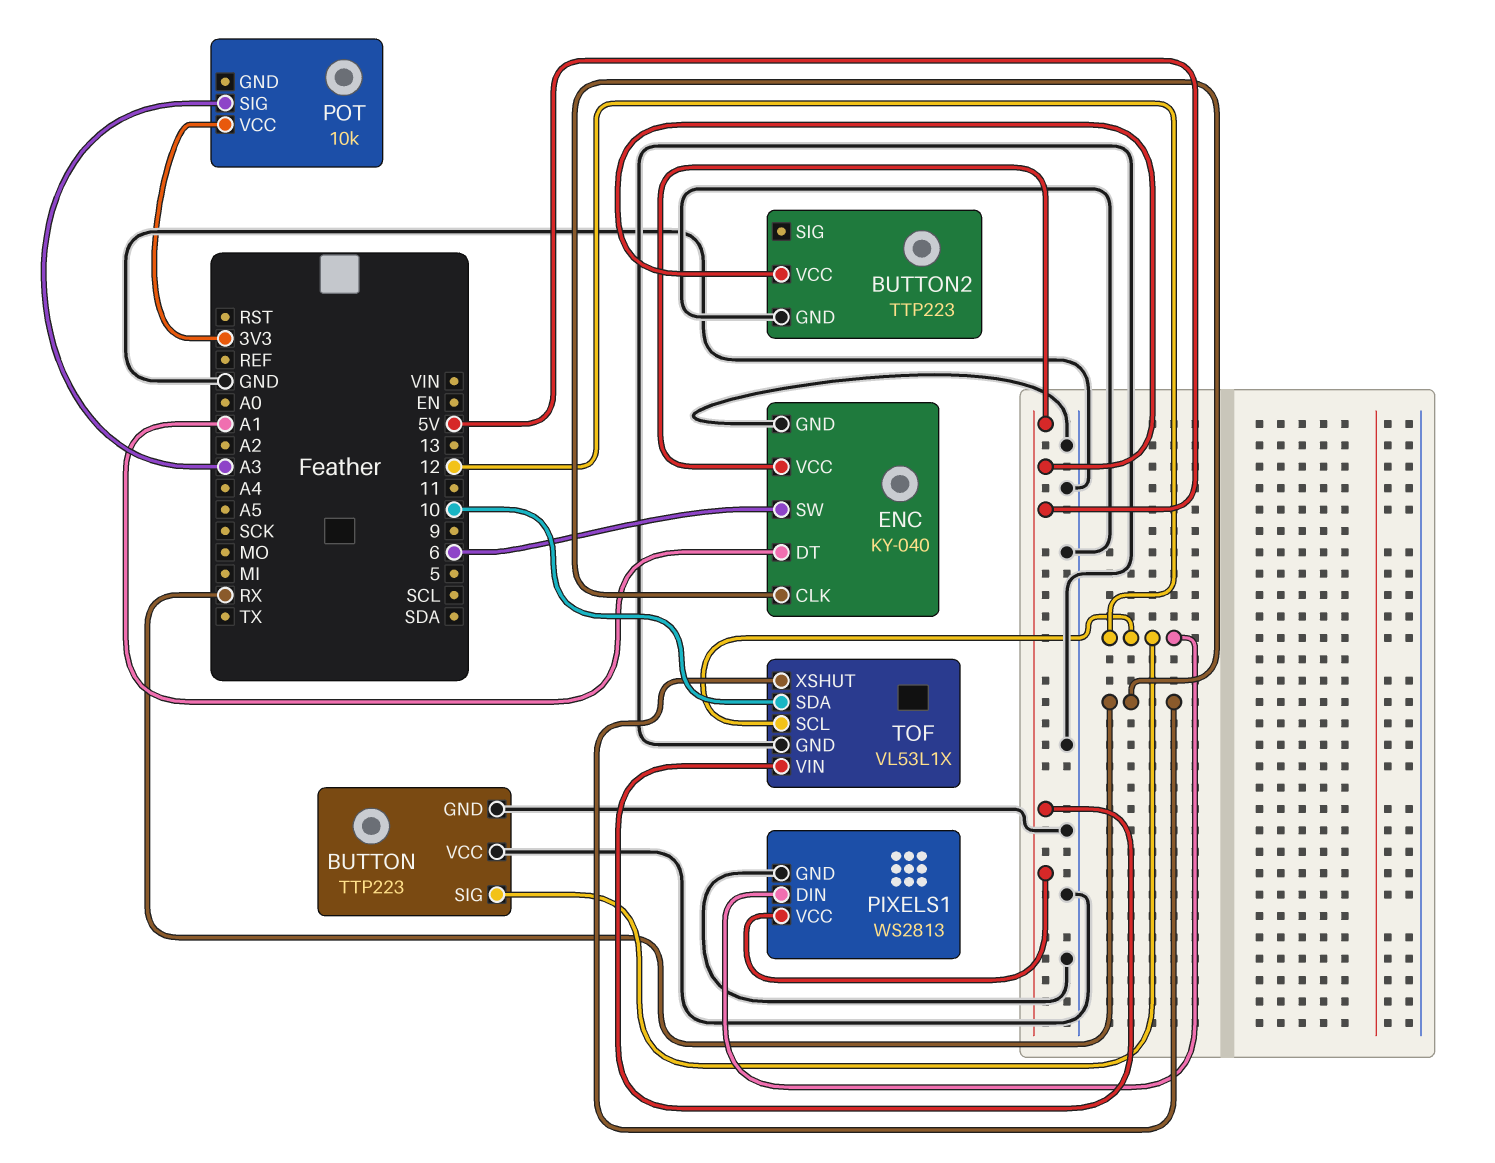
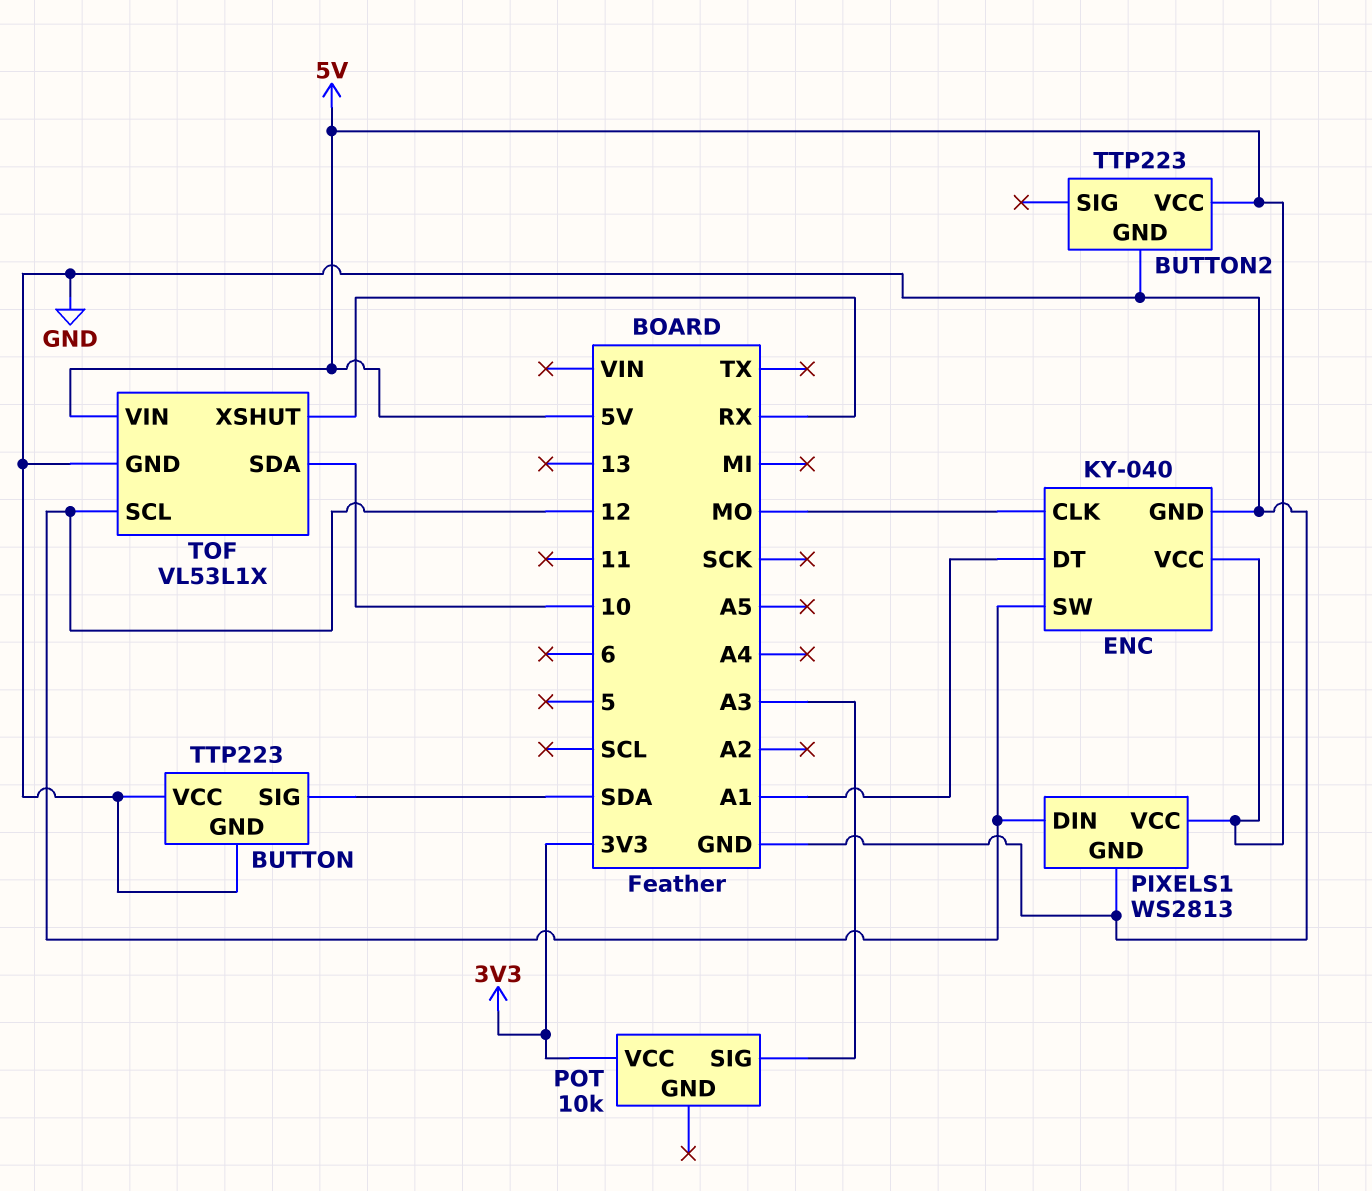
BUTTON pin SIG: 12 -> SDA
ENC pin CLK: RX -> MO
ENC pin SW: 6 -> 12

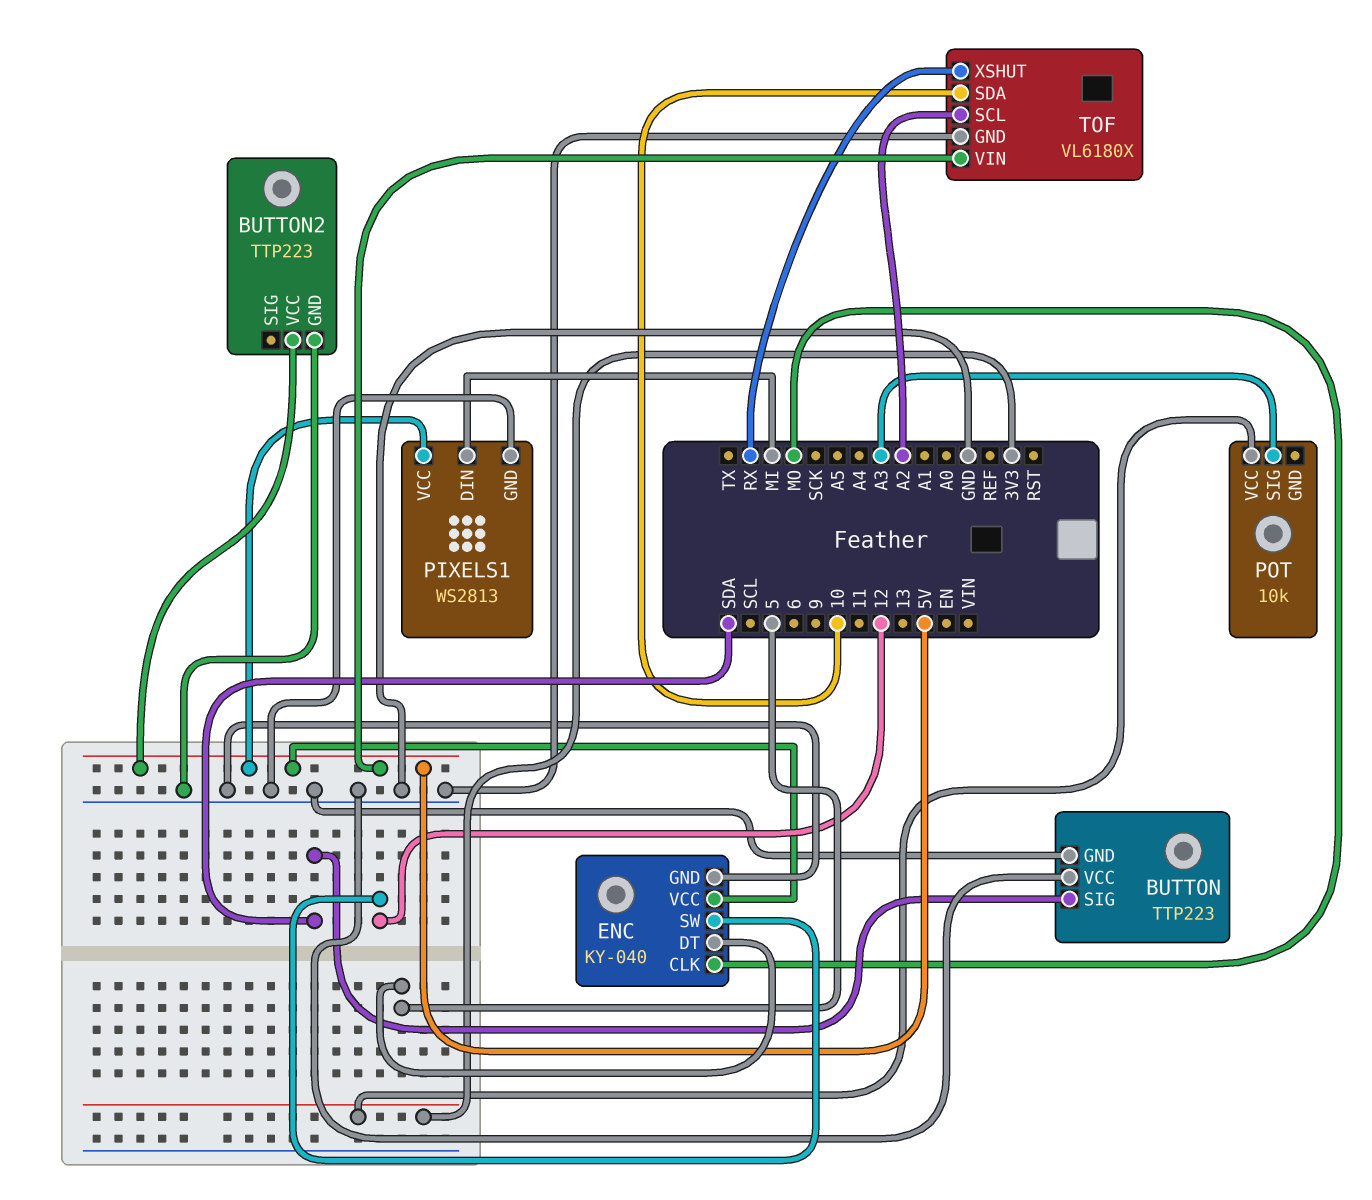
ENC pin DT: A1 -> 5
PIXELS1 pin DIN: 12 -> MI
TOF: VL53L1X -> VL6180X
TOF pin SCL: 12 -> A2

